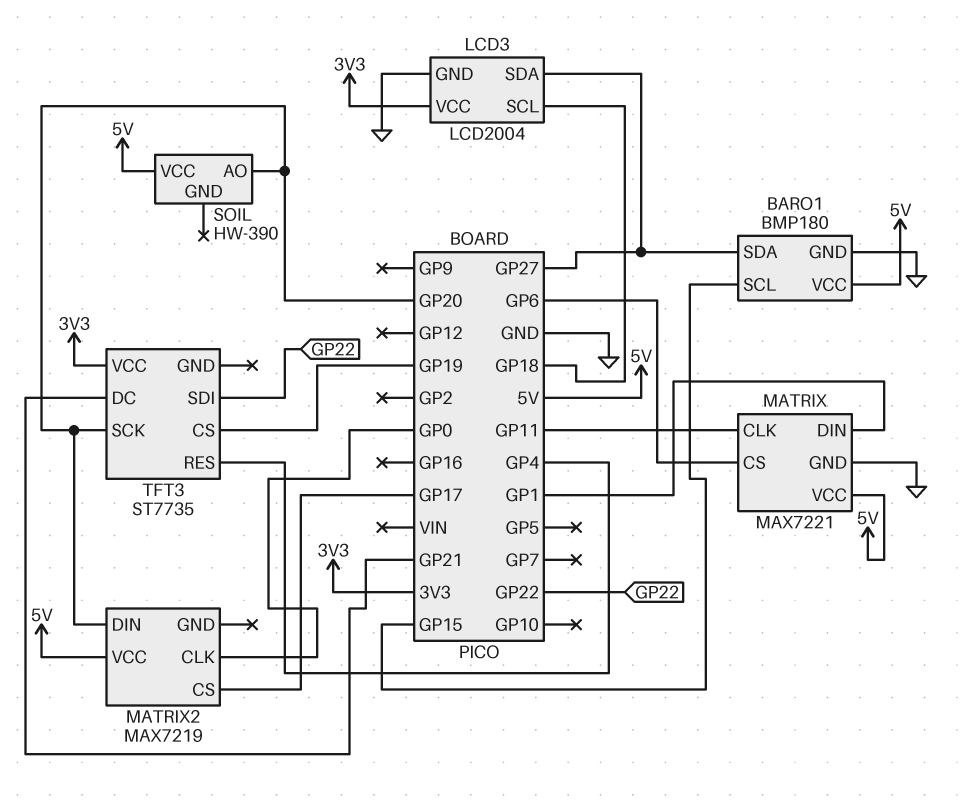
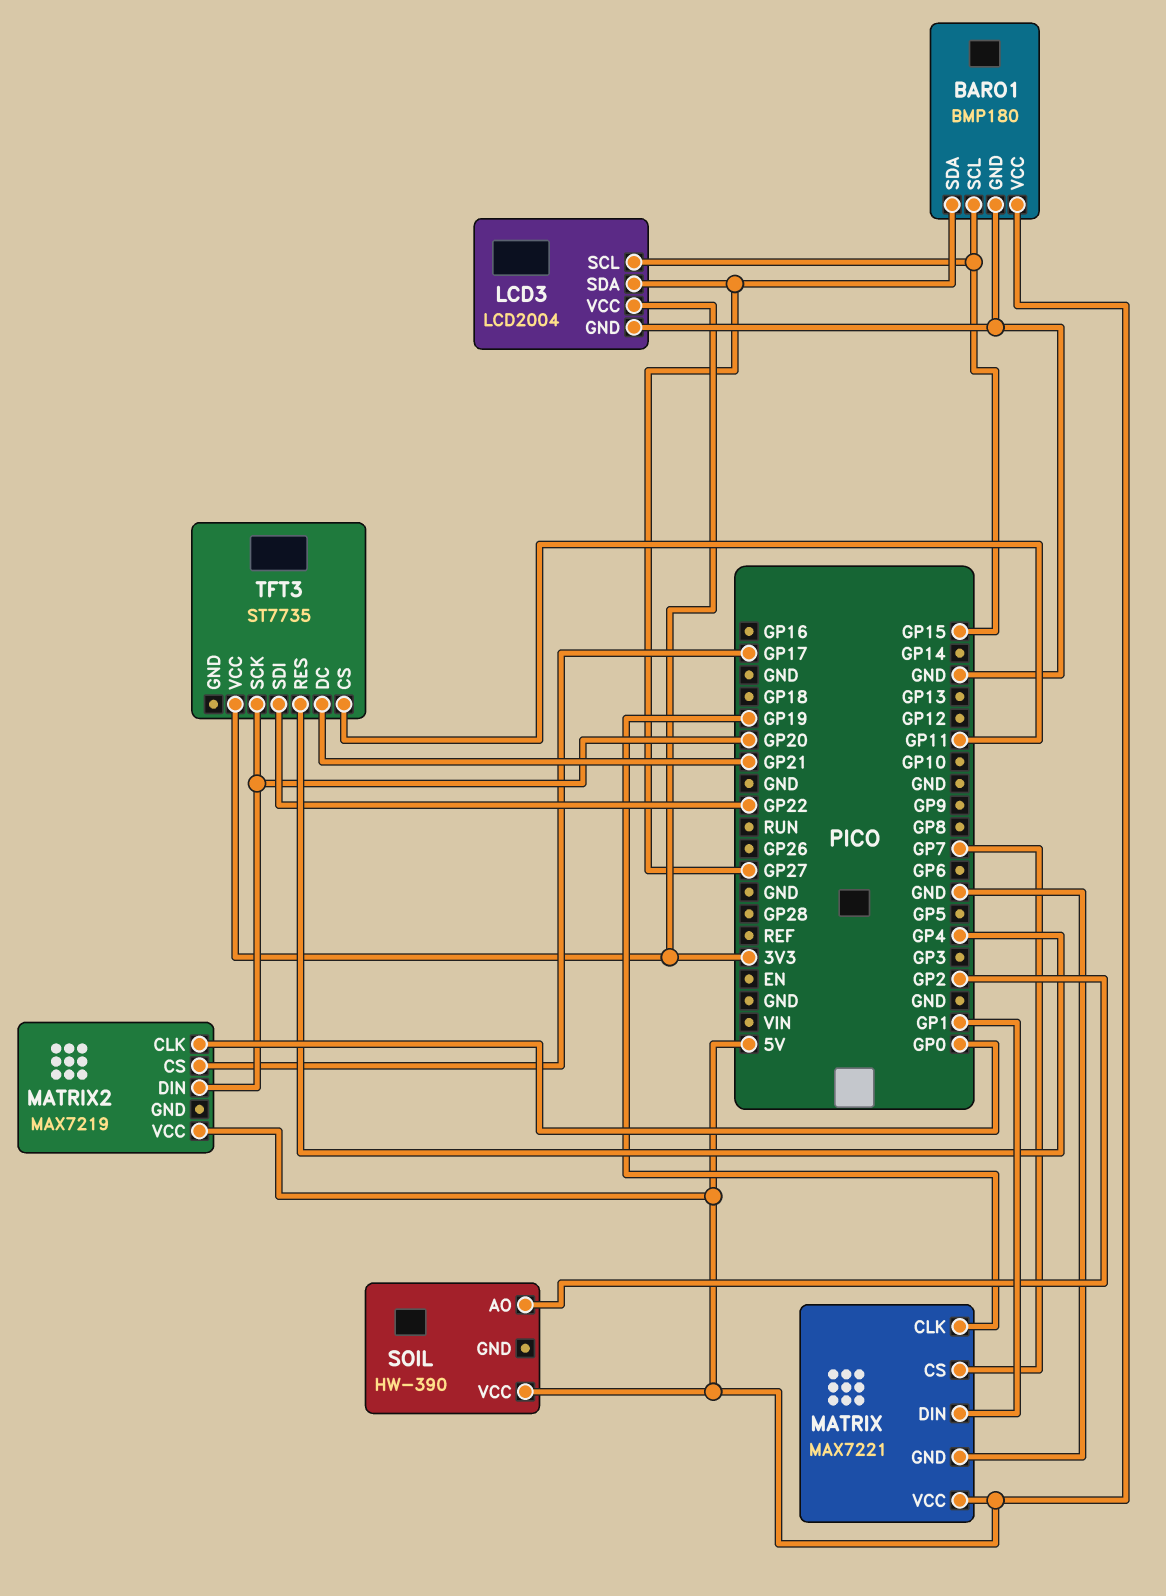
LCD3 pin SCL: GP18 -> GP15
MATRIX pin CLK: GP11 -> GP19
MATRIX pin CS: GP6 -> GP7
SOIL pin AO: GP20 -> GP2
TFT3 pin CS: GP19 -> GP11

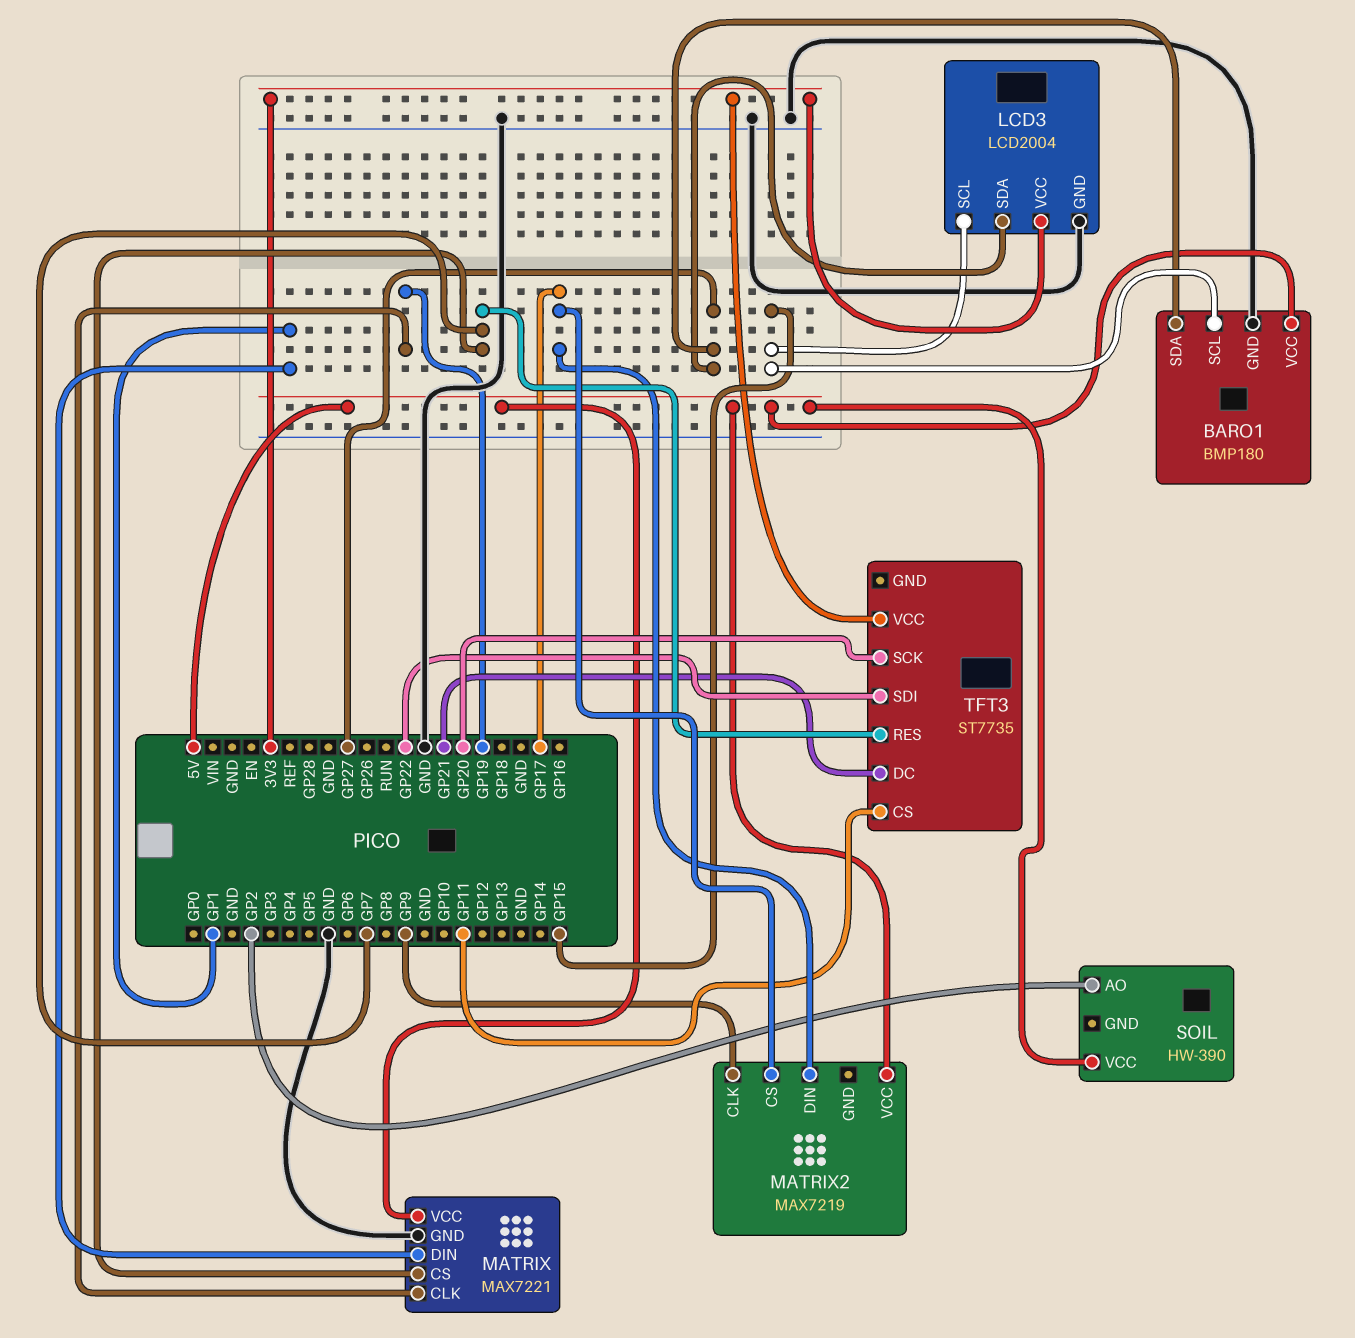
MATRIX2 pin CLK: GP0 -> GP9
MATRIX2 pin DIN: GP20 -> GP17
TFT3 pin RES: GP4 -> GP7

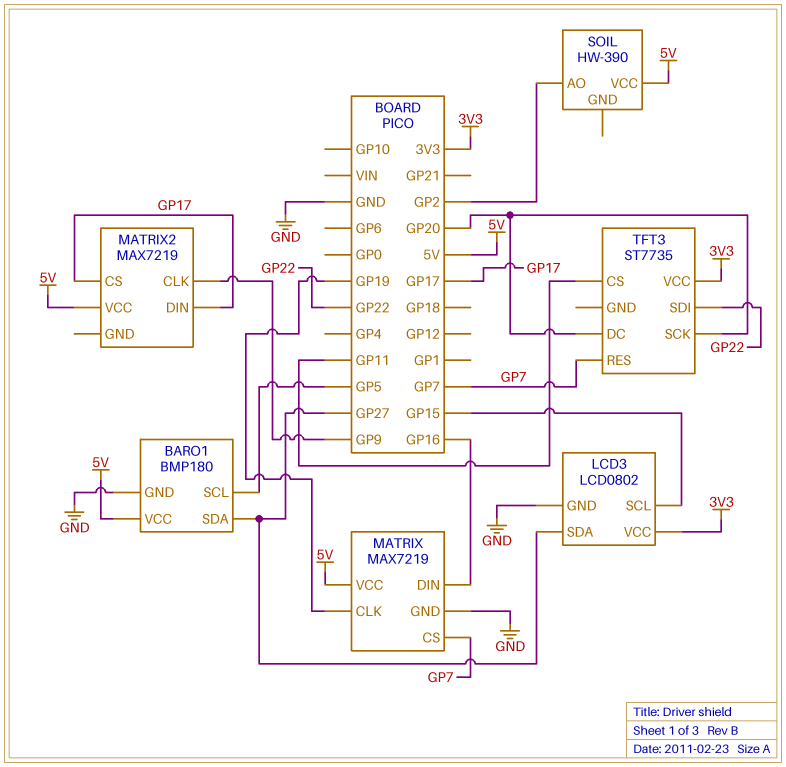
BARO1 pin SCL: GP15 -> GP5
LCD3: LCD2004 -> LCD0802
MATRIX: MAX7221 -> MAX7219
MATRIX pin DIN: GP1 -> GP16
TFT3 pin DC: GP21 -> GP20

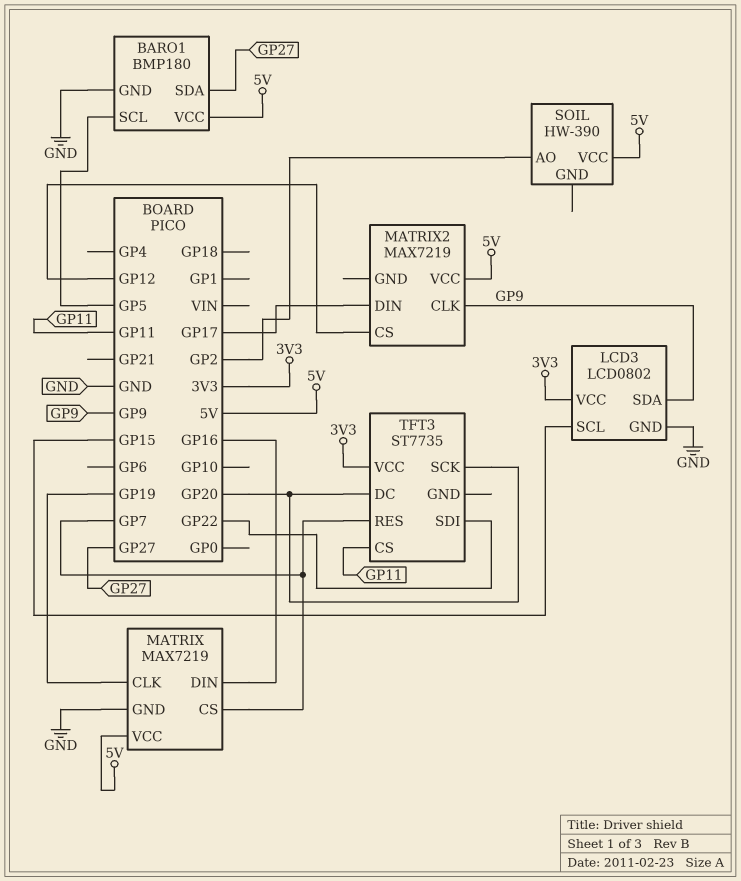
LCD3 pin SDA: GP27 -> GP9
MATRIX2 pin CS: GP17 -> GP12

